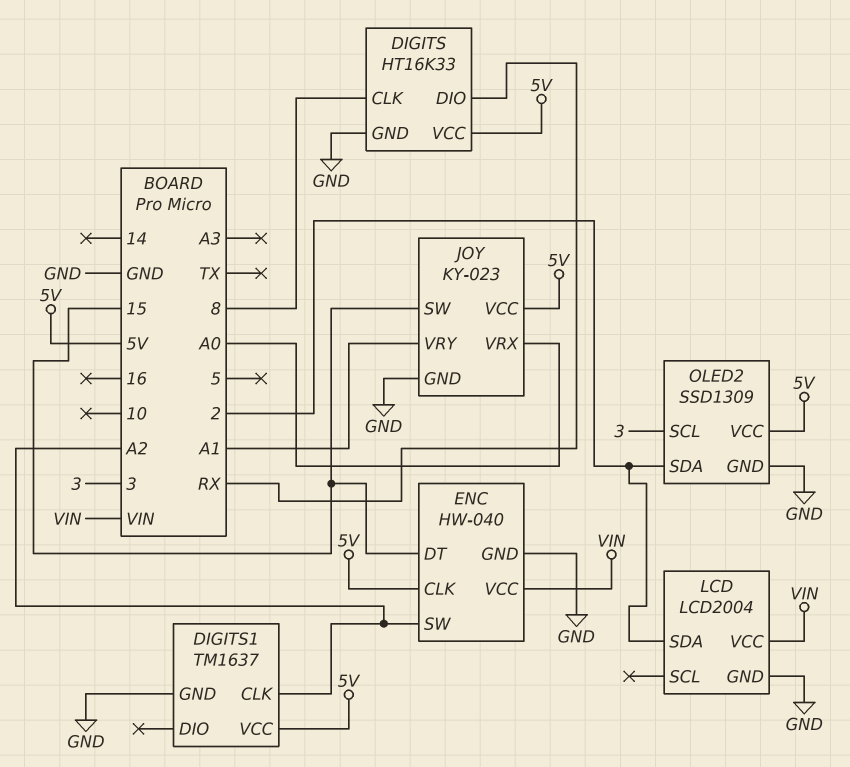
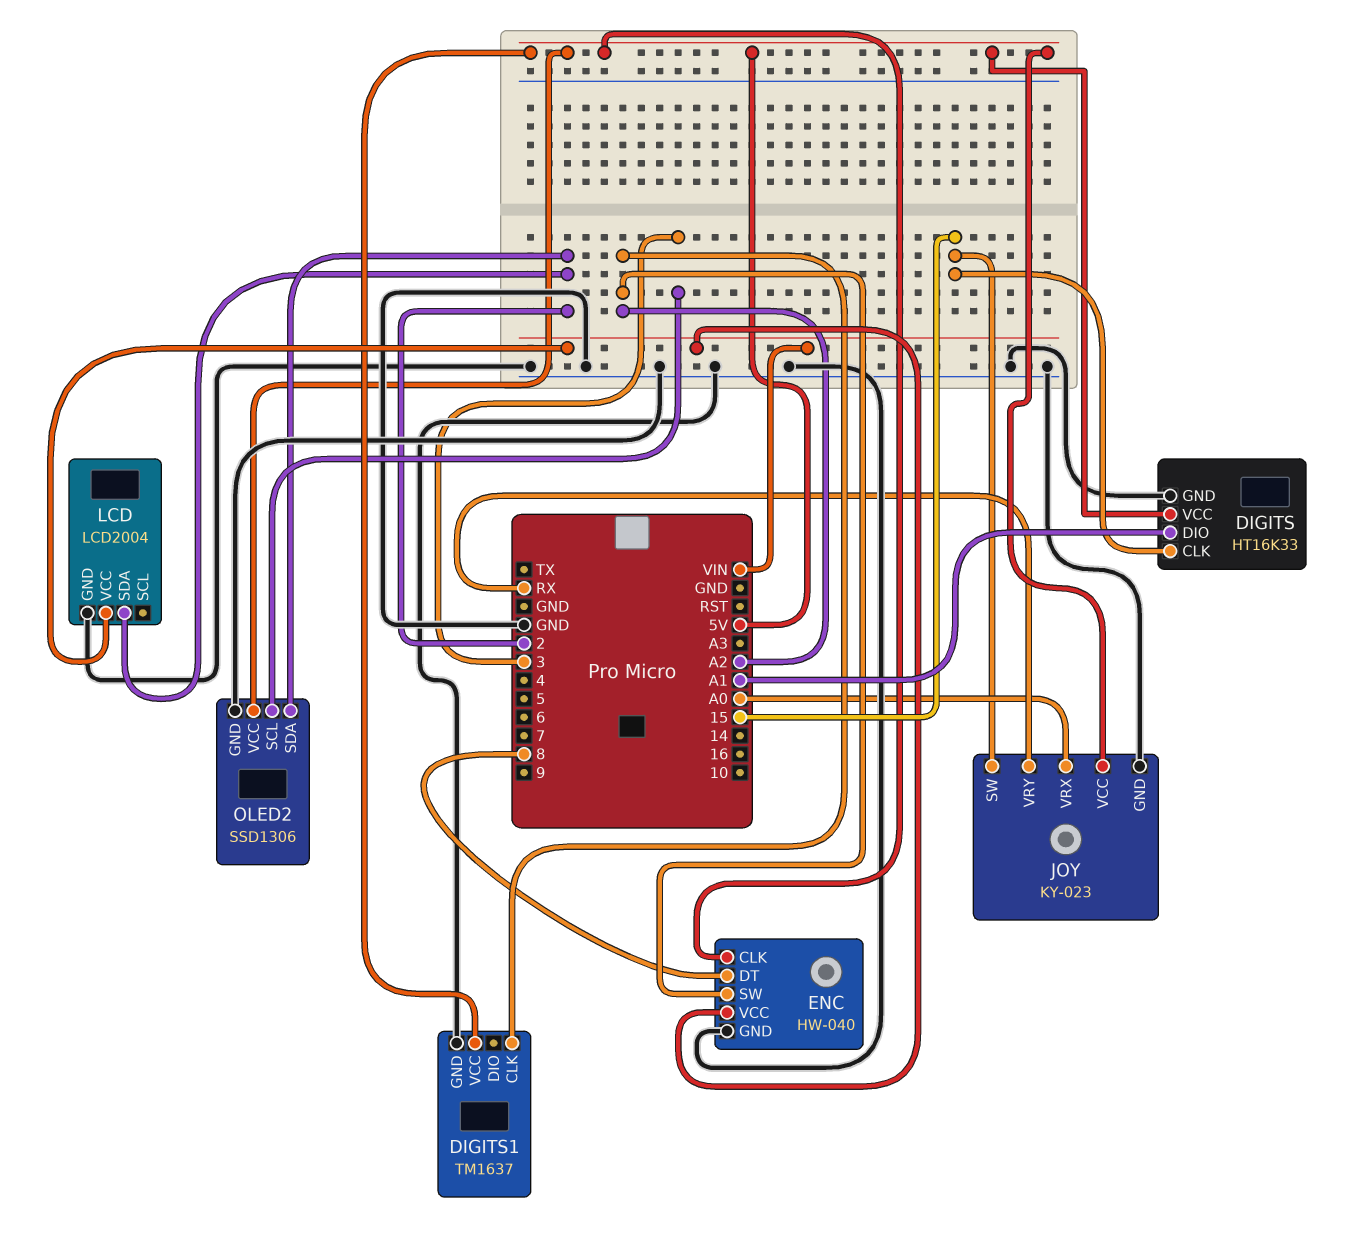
DIGITS pin CLK: 8 -> 15
DIGITS pin DIO: RX -> A1
ENC pin DT: 15 -> 8
JOY pin VRY: A1 -> RX
OLED2: SSD1309 -> SSD1306

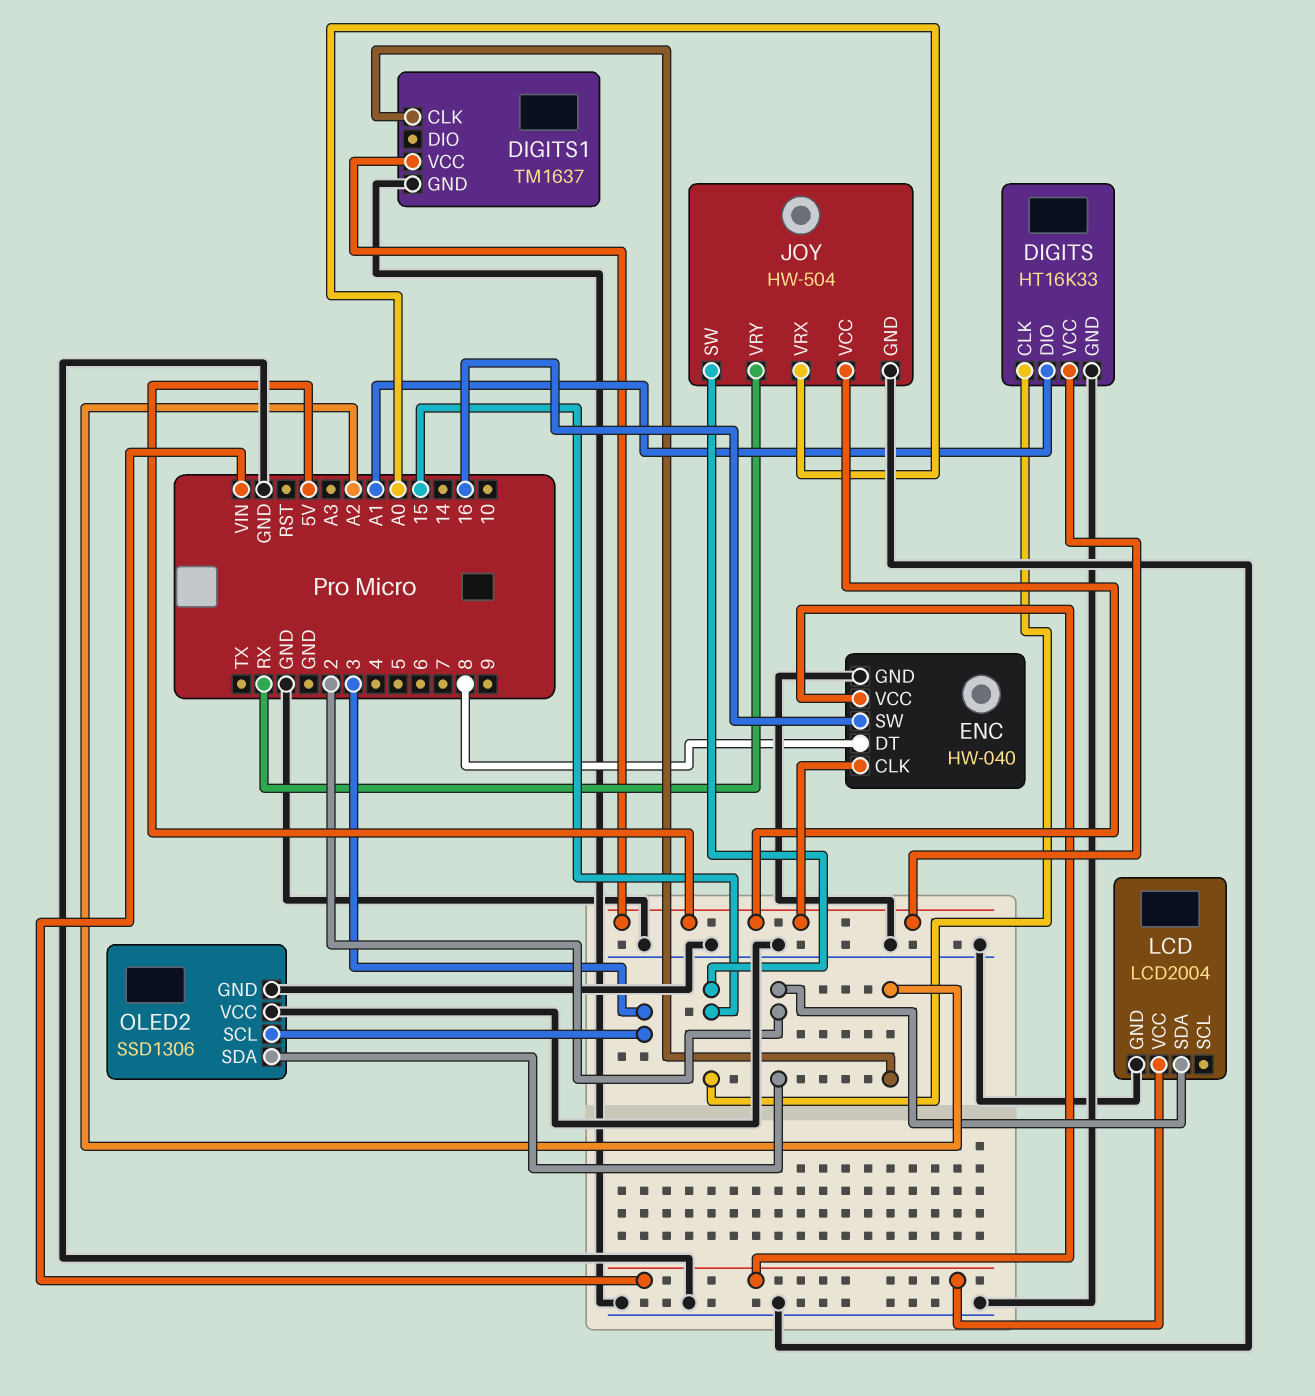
ENC pin SW: A2 -> 16
JOY: KY-023 -> HW-504
OLED2 pin VCC: 5V -> GND

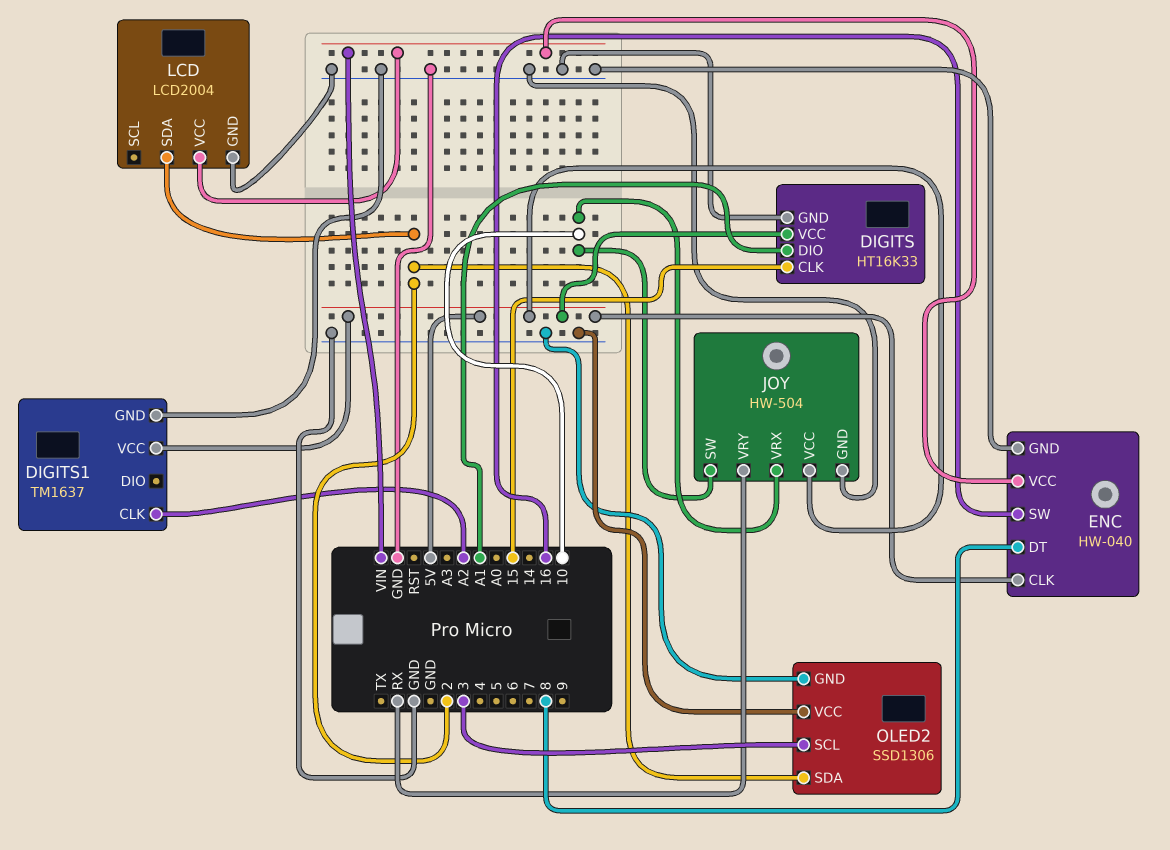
JOY pin SW: 15 -> 10
JOY pin VRX: A0 -> 10

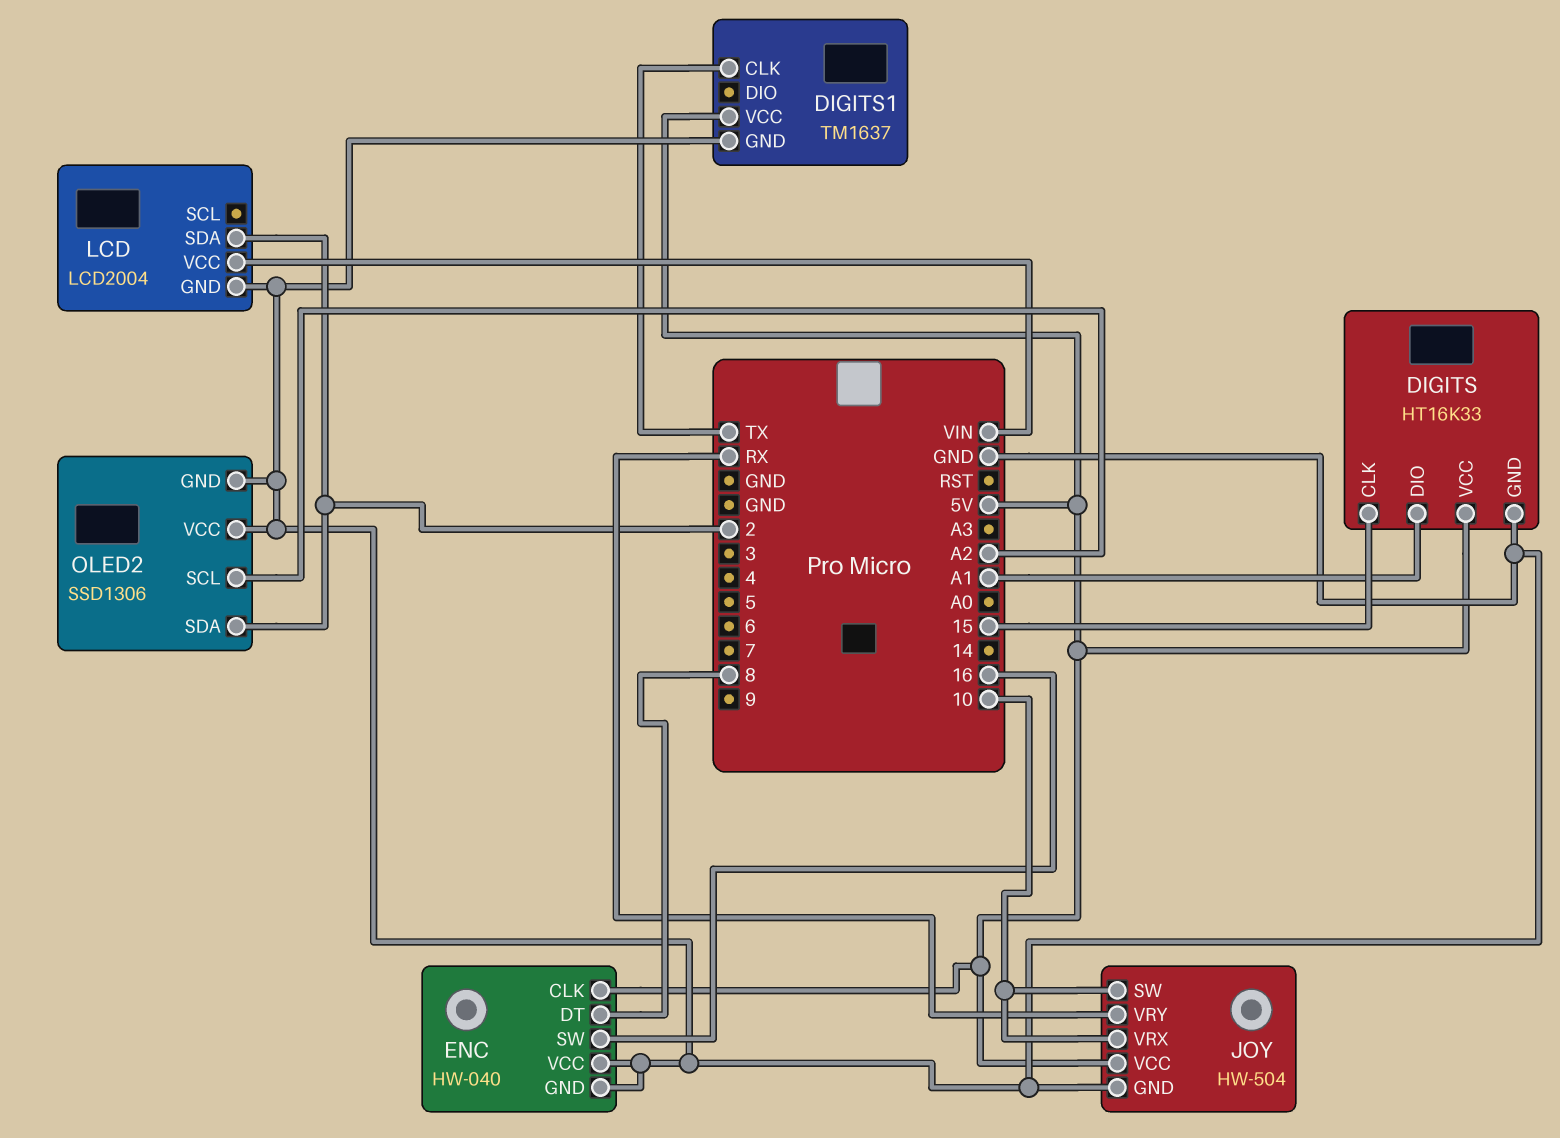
DIGITS1 pin CLK: A2 -> TX
ENC pin VCC: VIN -> GND
OLED2 pin SCL: 3 -> A2

